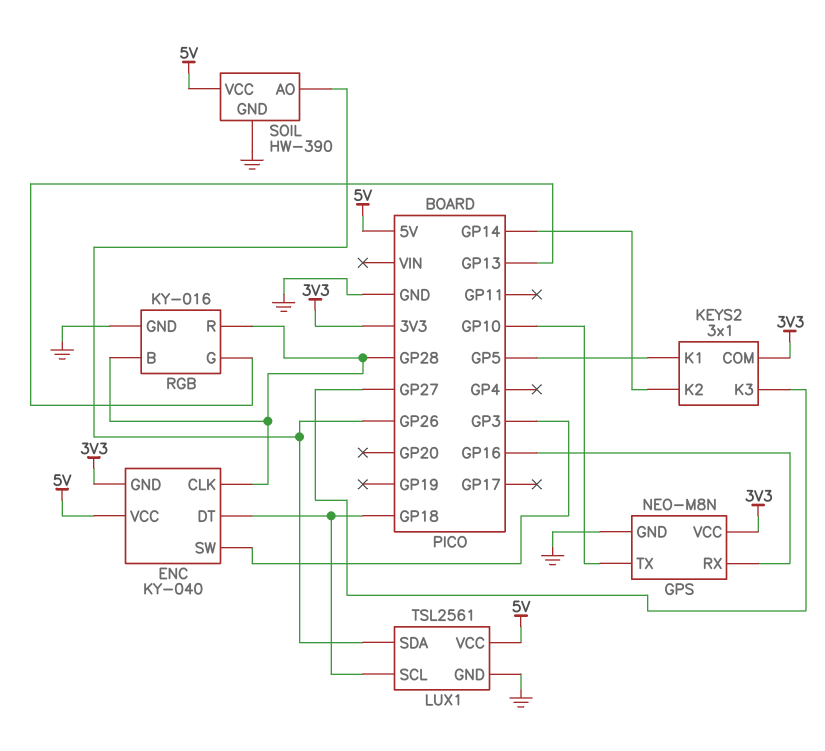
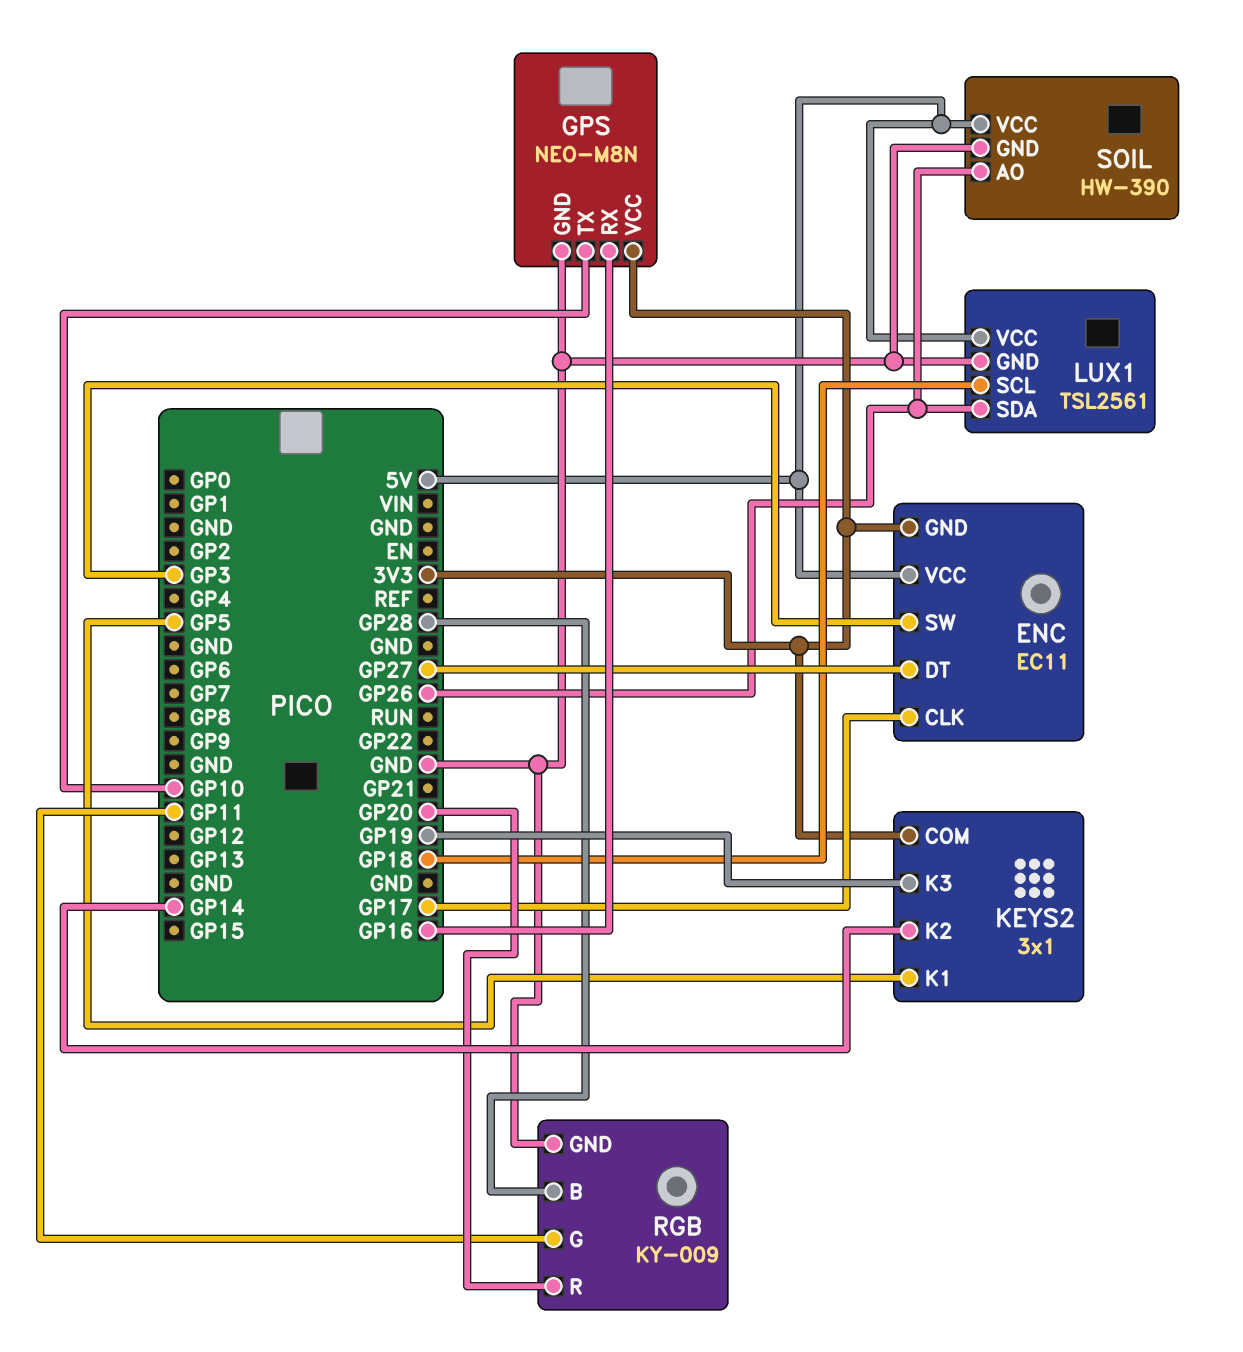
ENC: KY-040 -> EC11
ENC pin CLK: GP28 -> GP17
ENC pin DT: GP18 -> GP27
KEYS2 pin K3: GP27 -> GP19
RGB: KY-016 -> KY-009
RGB pin G: GP13 -> GP11
RGB pin R: GP28 -> GP20

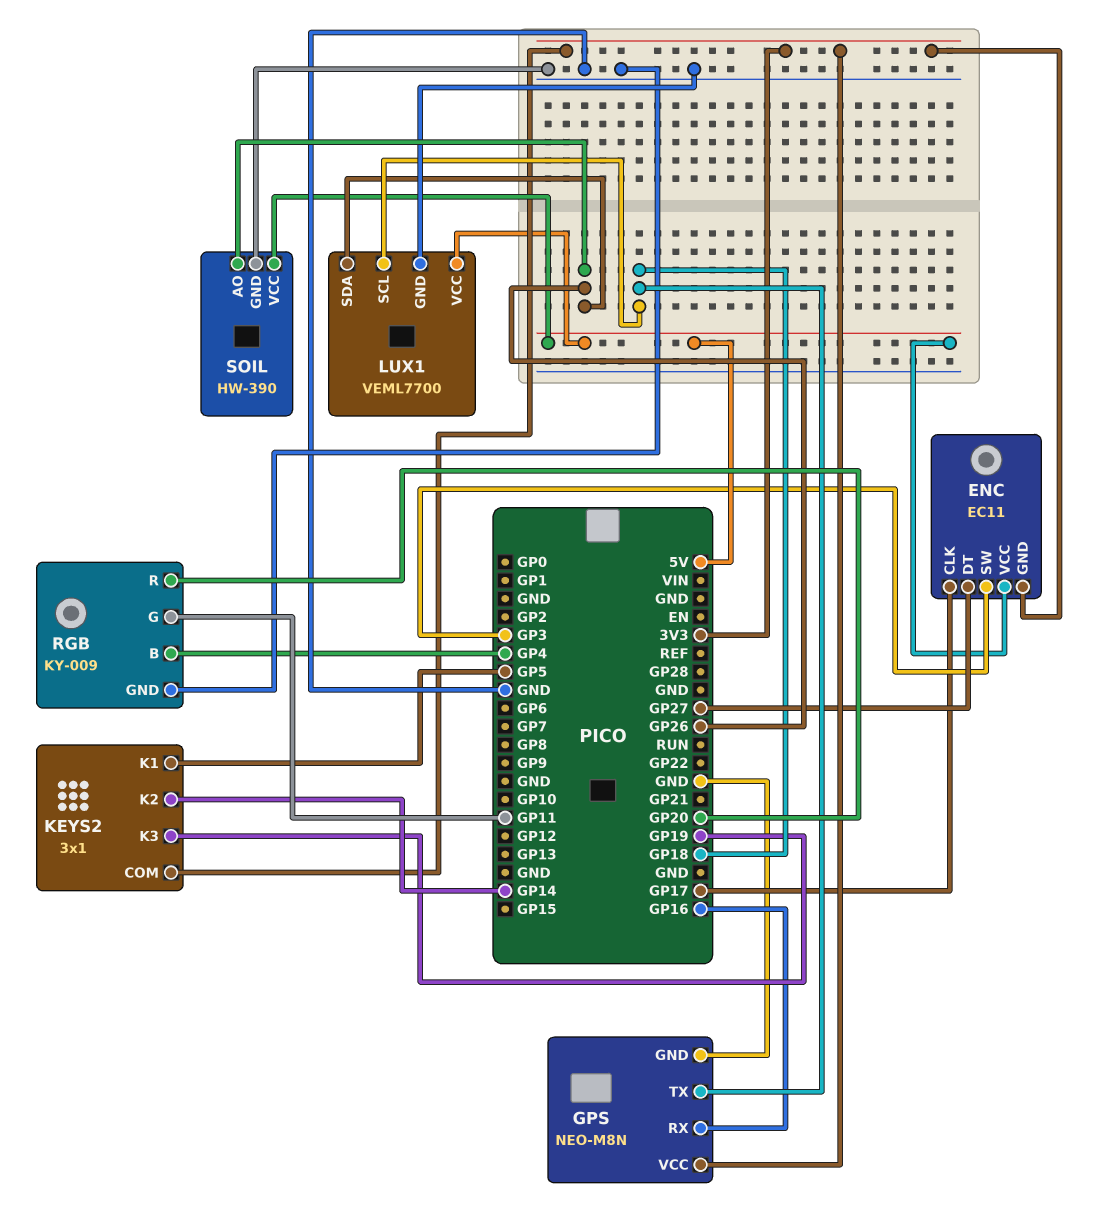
GPS pin TX: GP10 -> GP18
LUX1: TSL2561 -> VEML7700
RGB pin B: GP28 -> GP4

